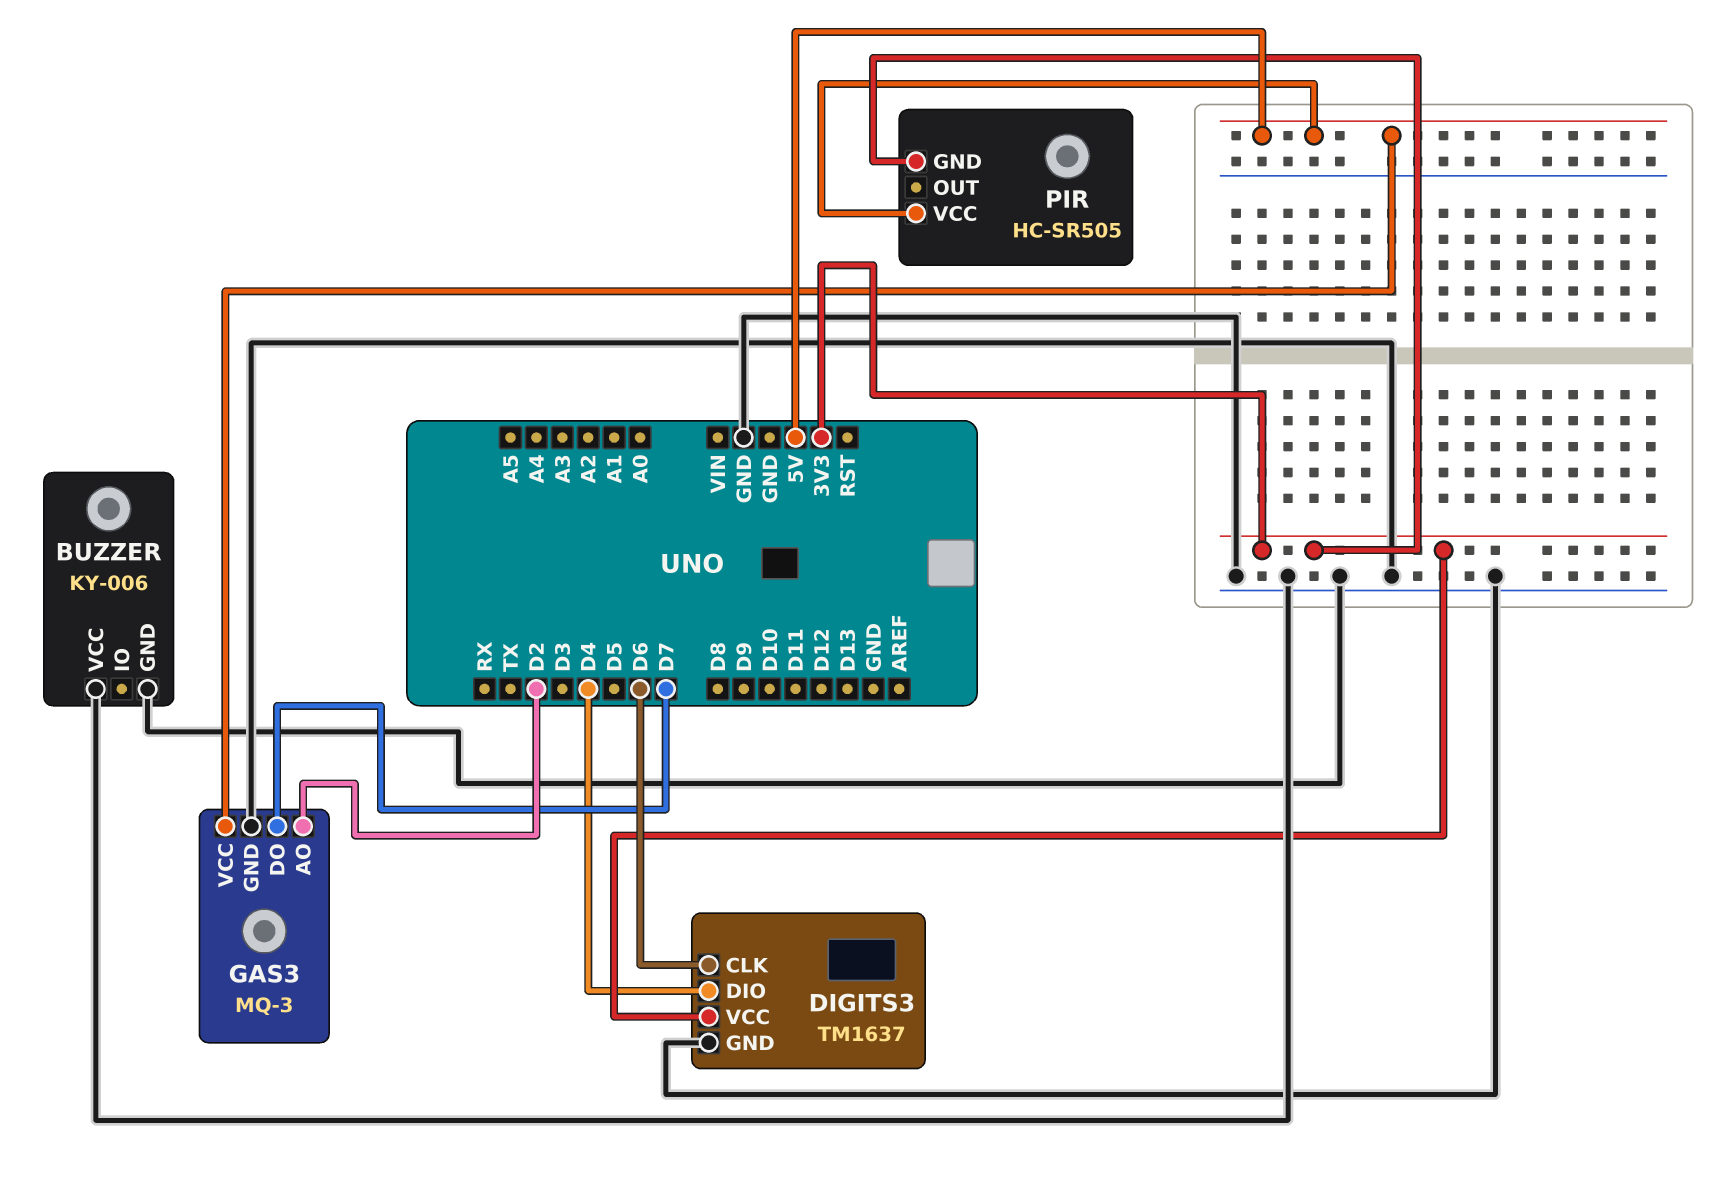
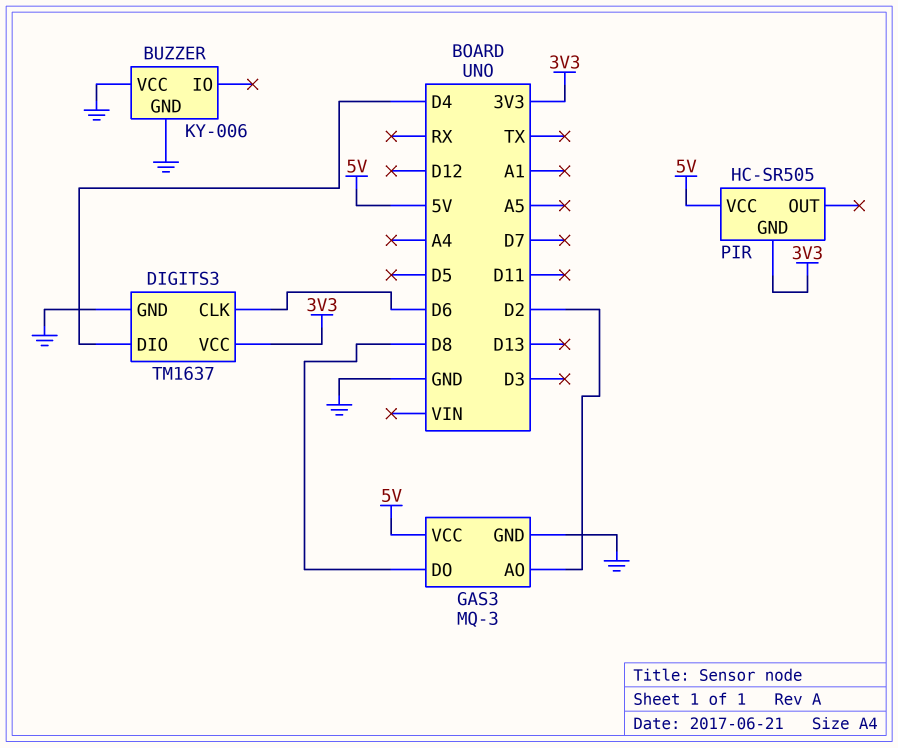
GAS3 pin DO: D7 -> D8

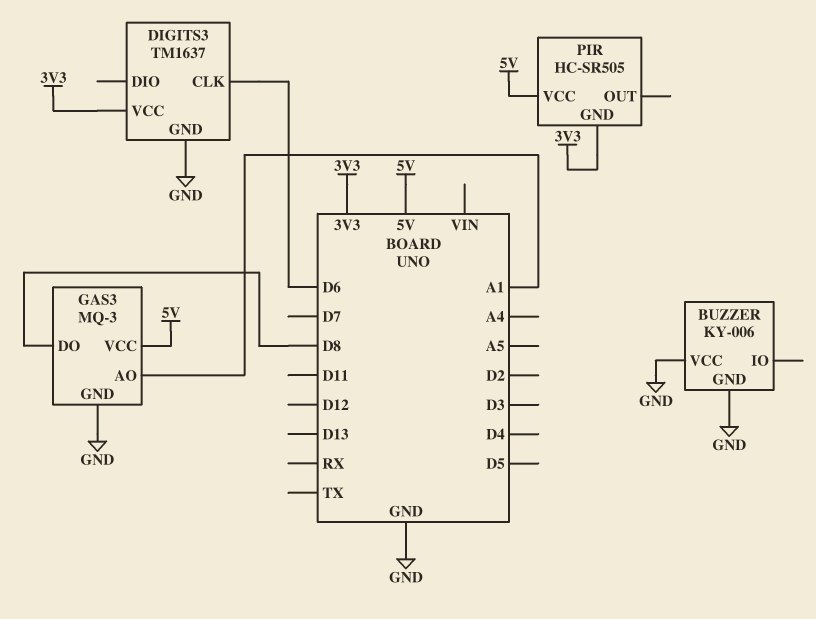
DIGITS3 pin DIO: D4 -> none
GAS3 pin AO: D2 -> A1

